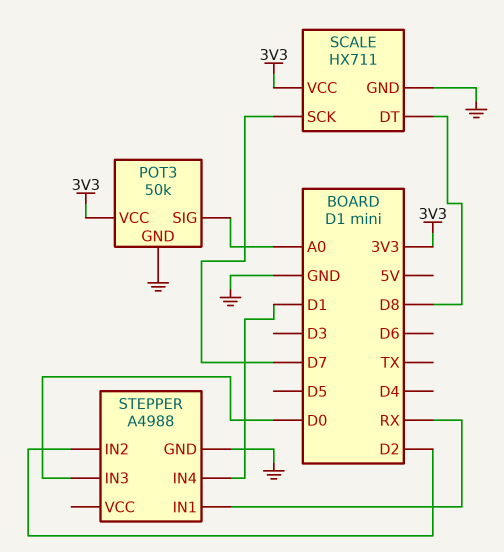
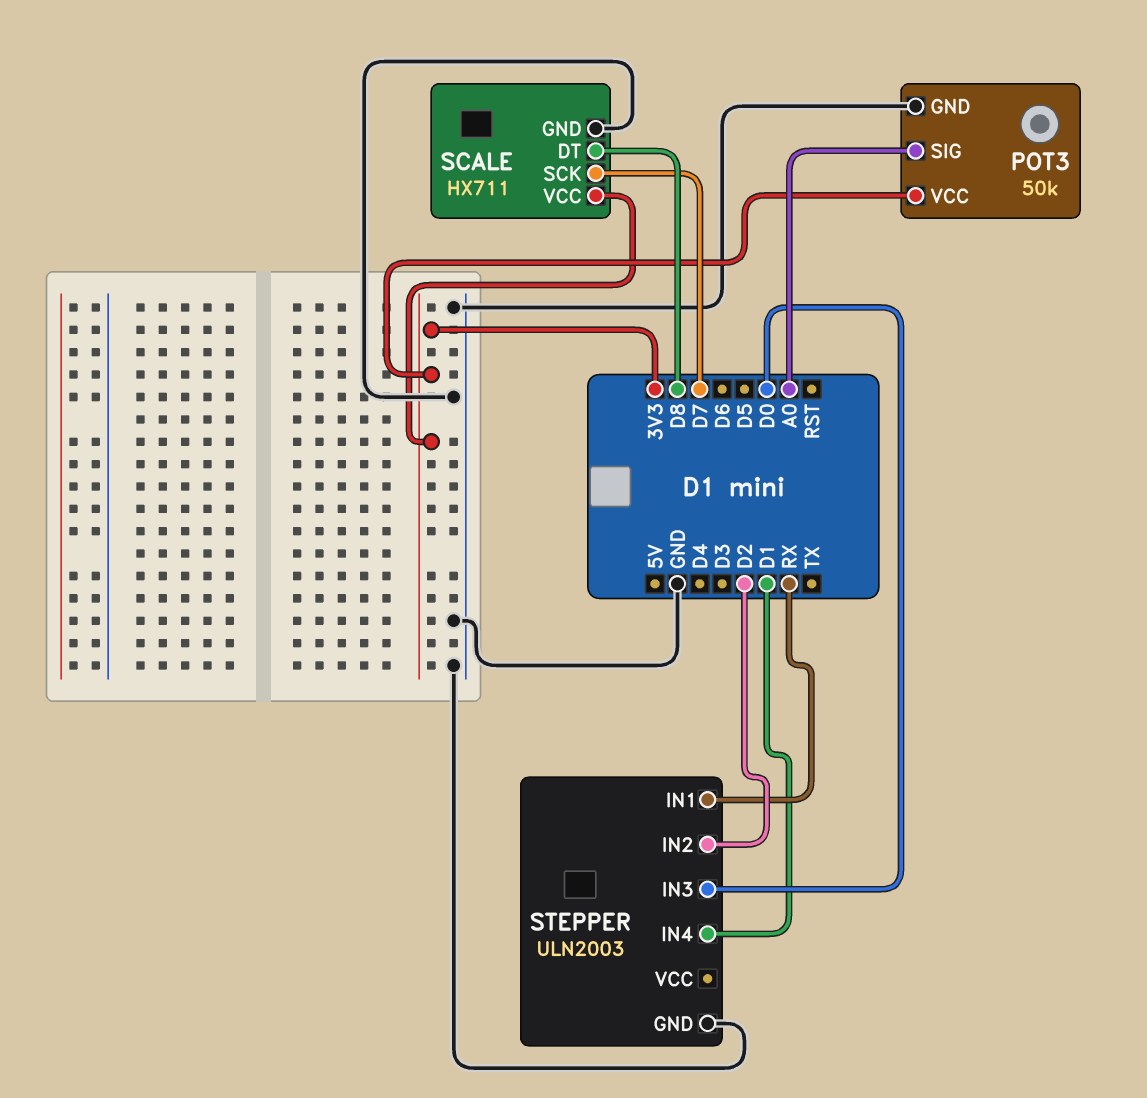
STEPPER: A4988 -> ULN2003

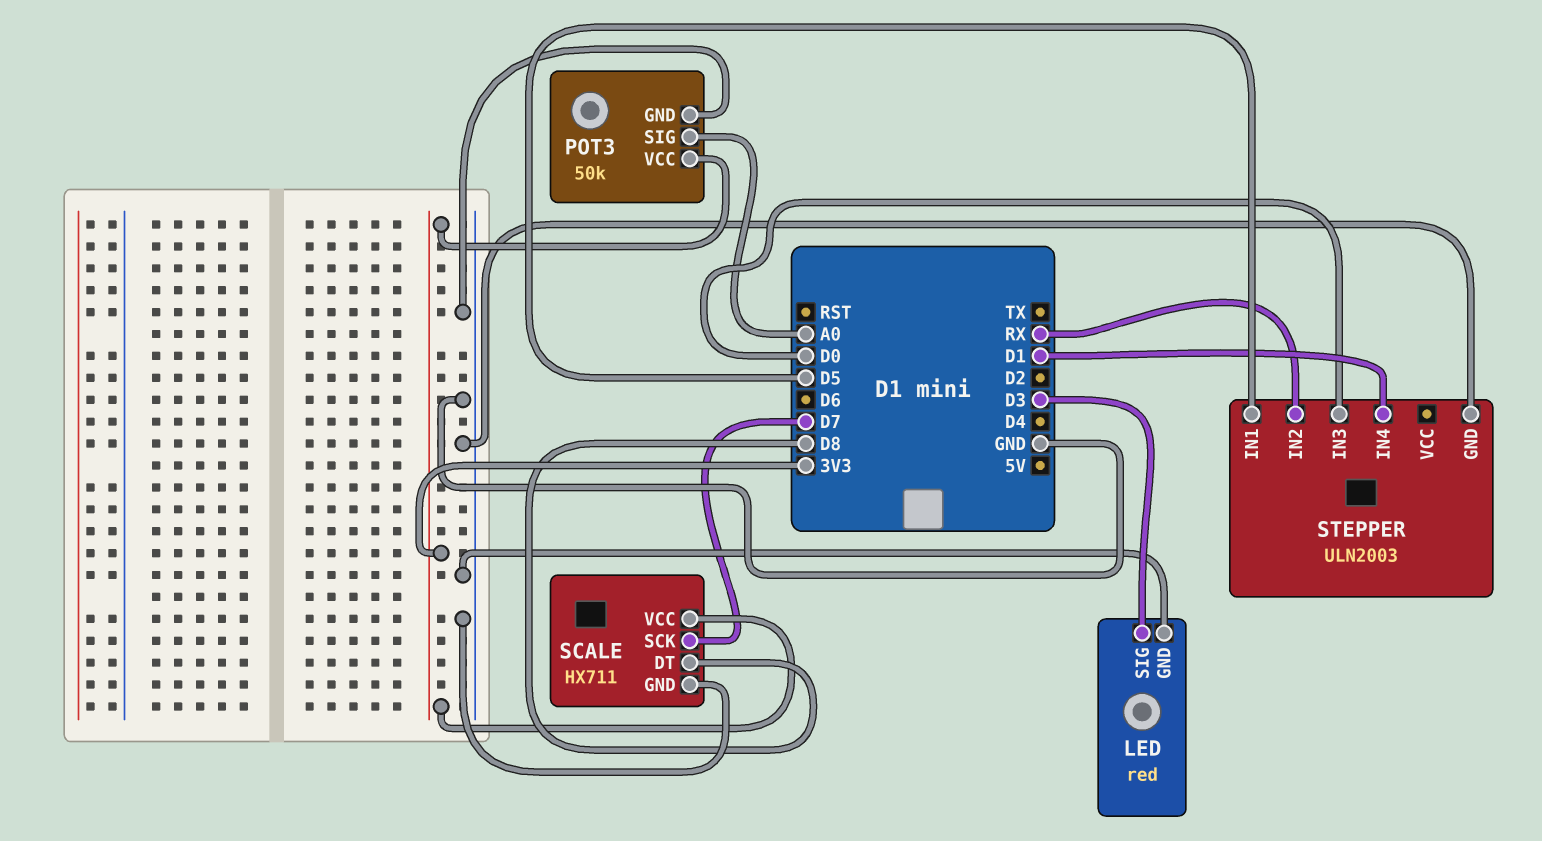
LED: none -> red
LED pin GND: none -> GND
LED pin SIG: none -> D3
STEPPER pin IN1: RX -> D5
STEPPER pin IN2: D2 -> RX

